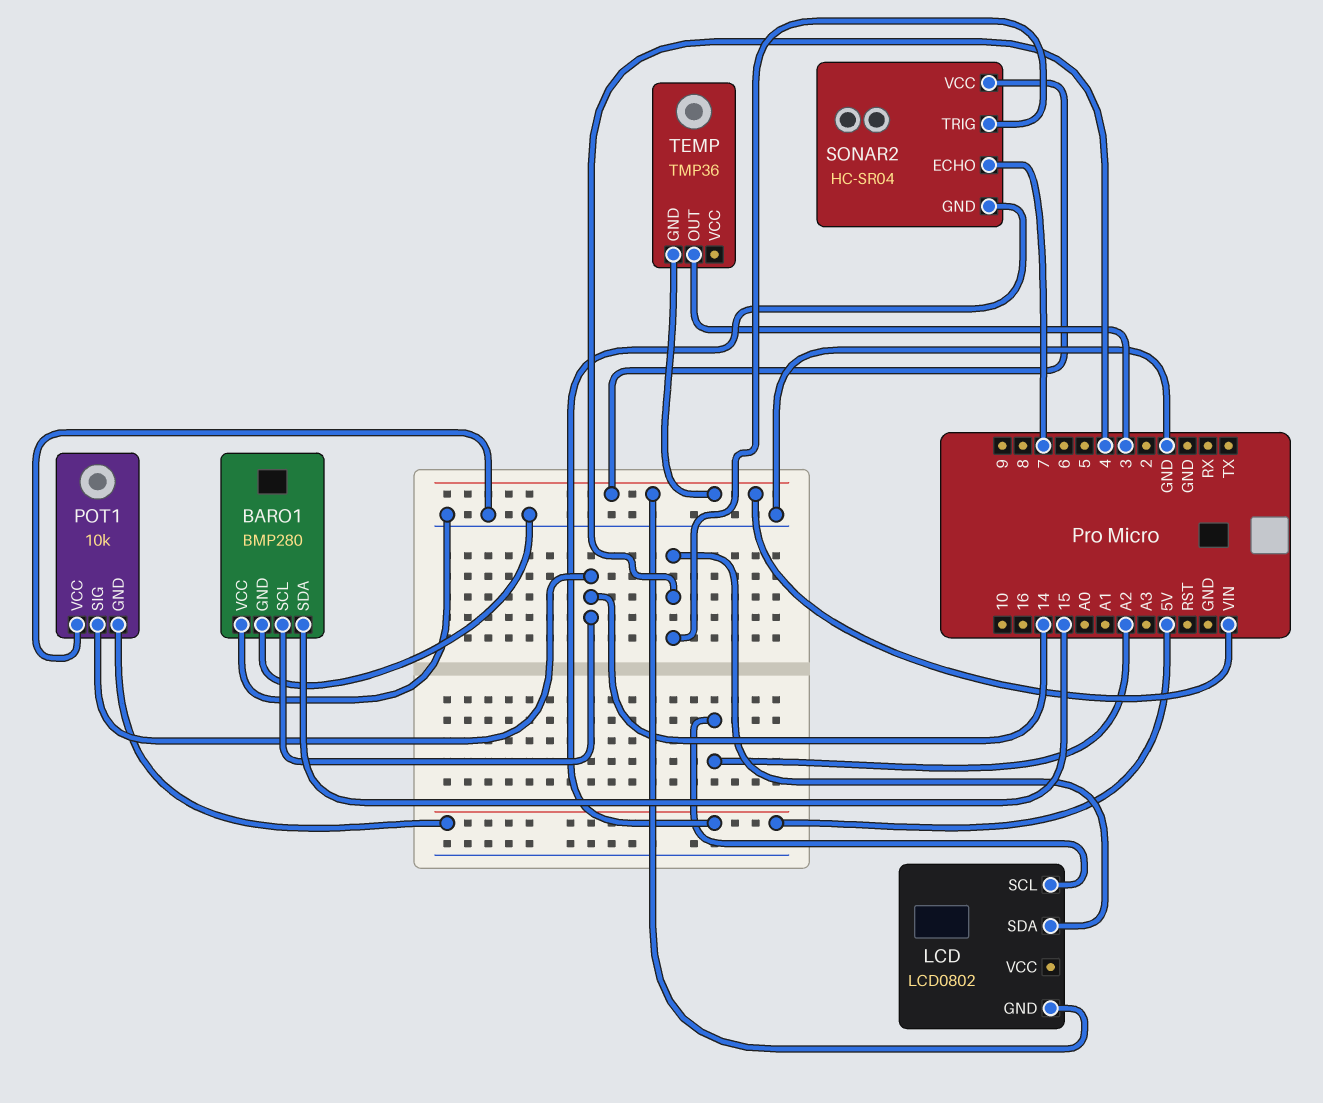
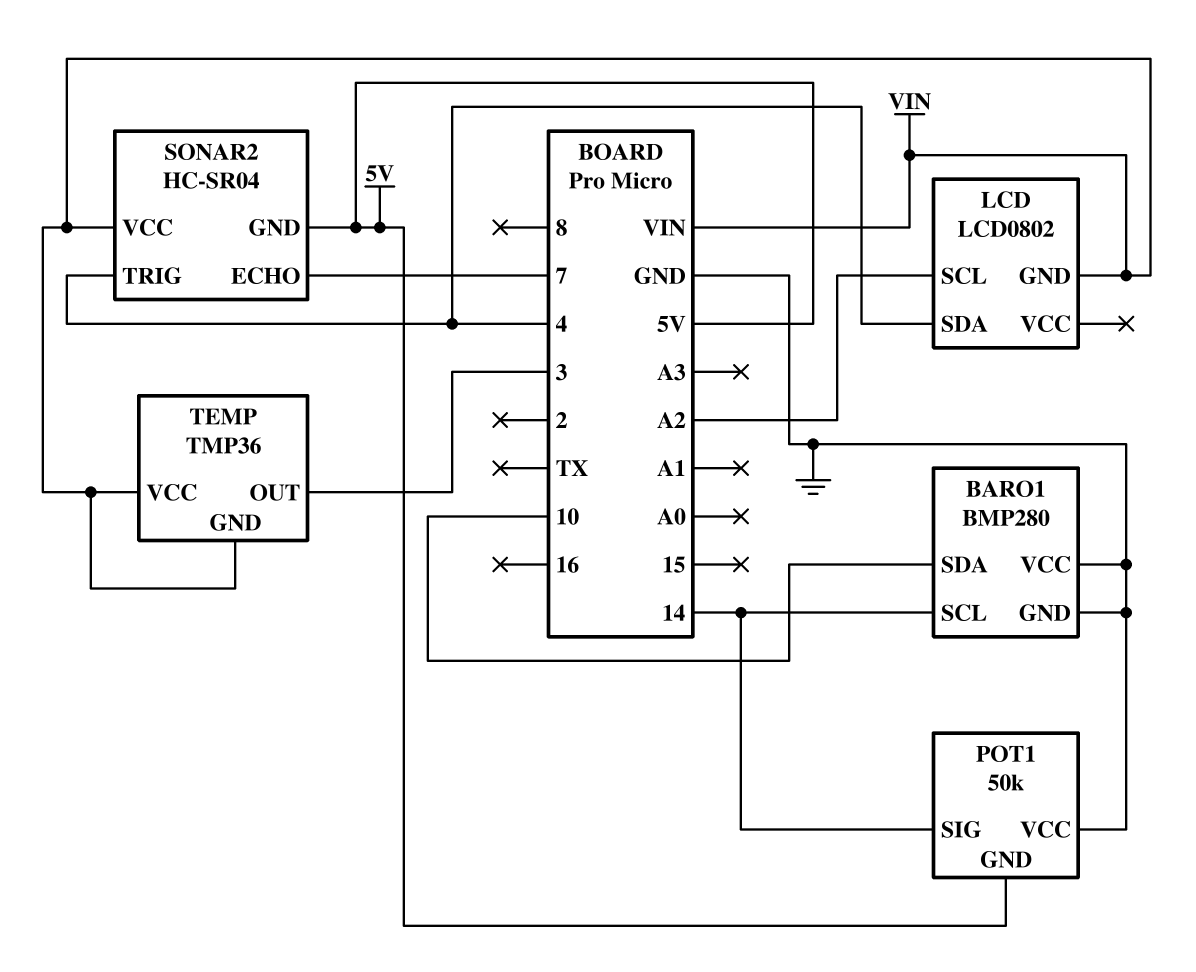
BARO1 pin SDA: 15 -> 10
POT1: 10k -> 50k
TEMP pin VCC: none -> VIN

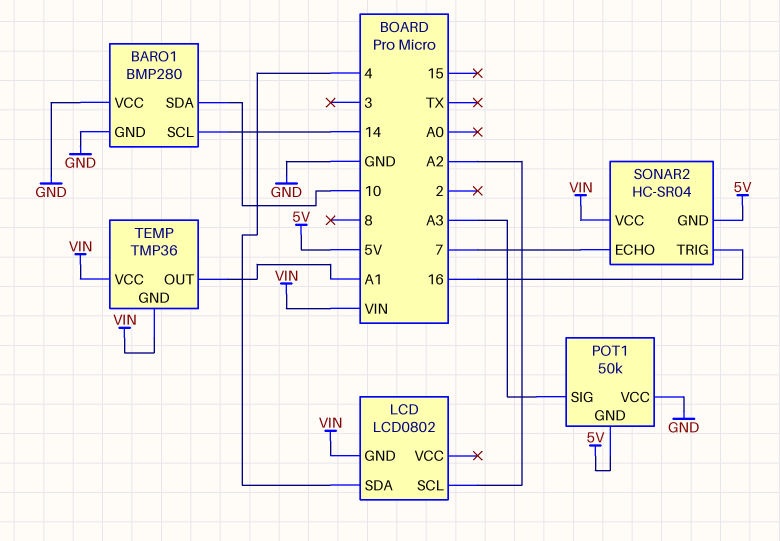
POT1 pin SIG: 14 -> A3
SONAR2 pin TRIG: 4 -> 16
TEMP pin OUT: 3 -> A1

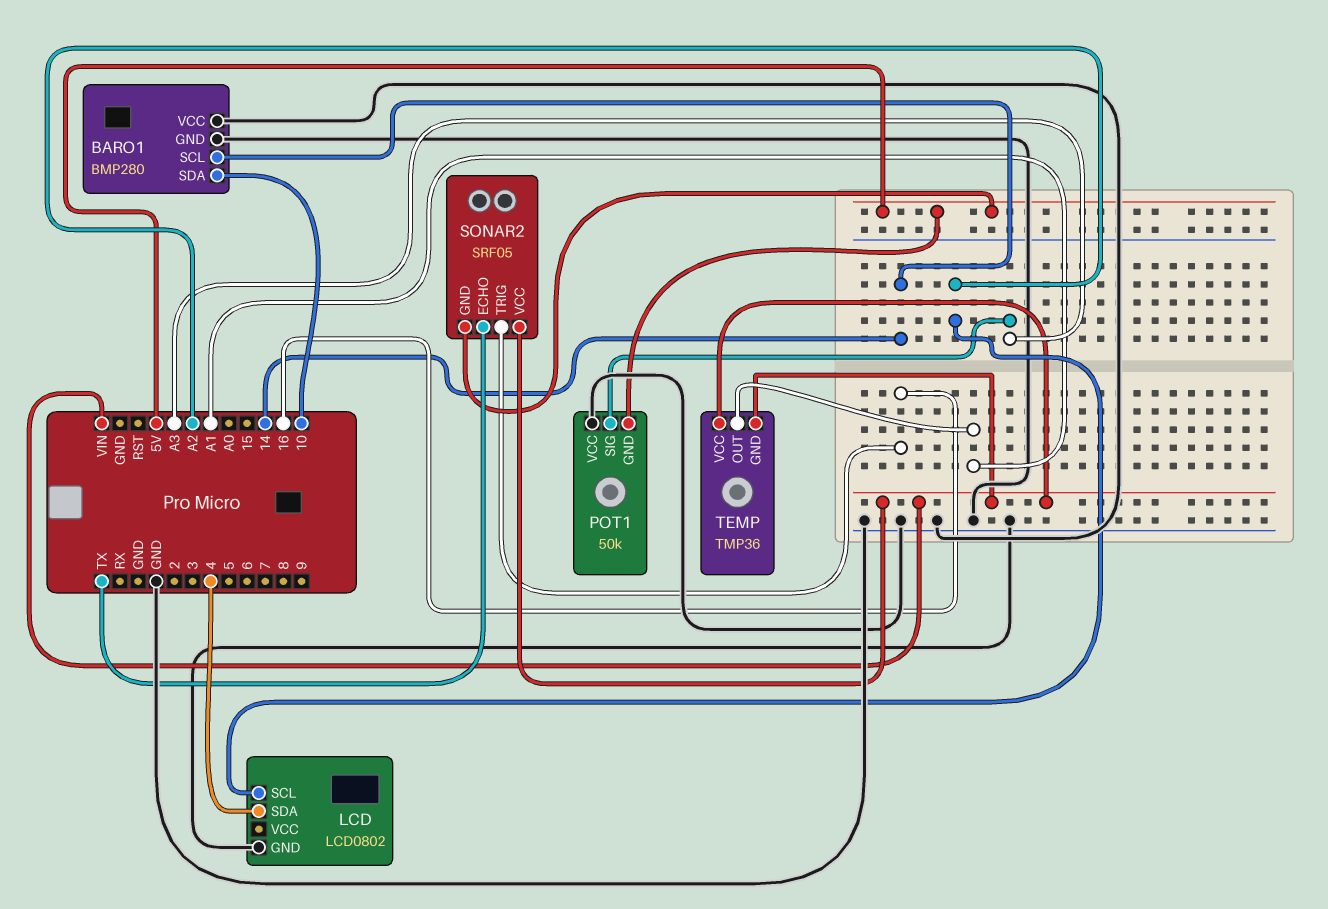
LCD pin GND: VIN -> GND
SONAR2: HC-SR04 -> SRF05
SONAR2 pin ECHO: 7 -> TX

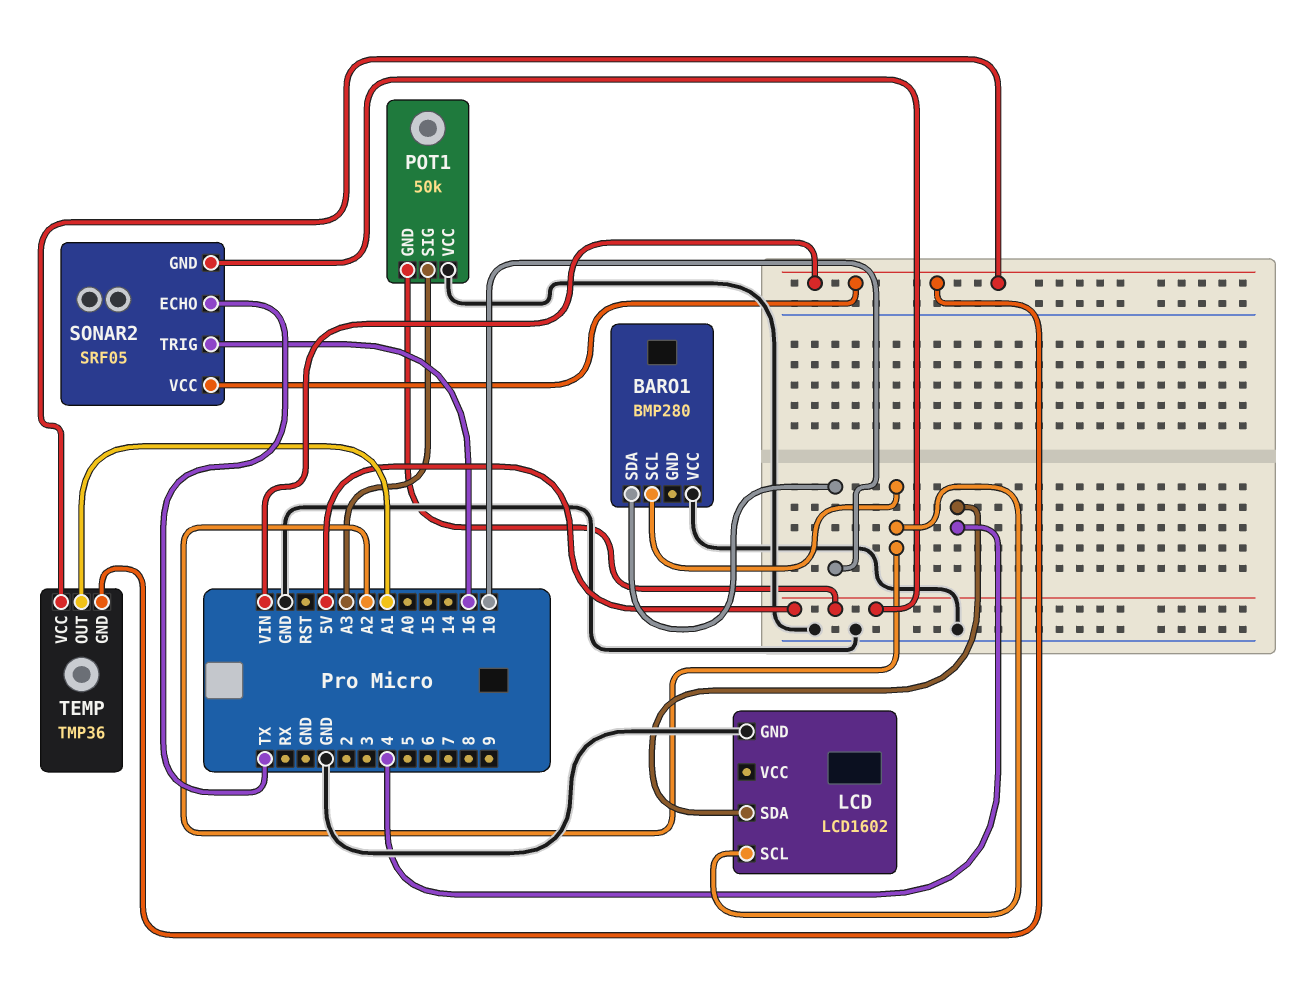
BARO1 pin GND: GND -> none
BARO1 pin SCL: 14 -> A2
LCD: LCD0802 -> LCD1602

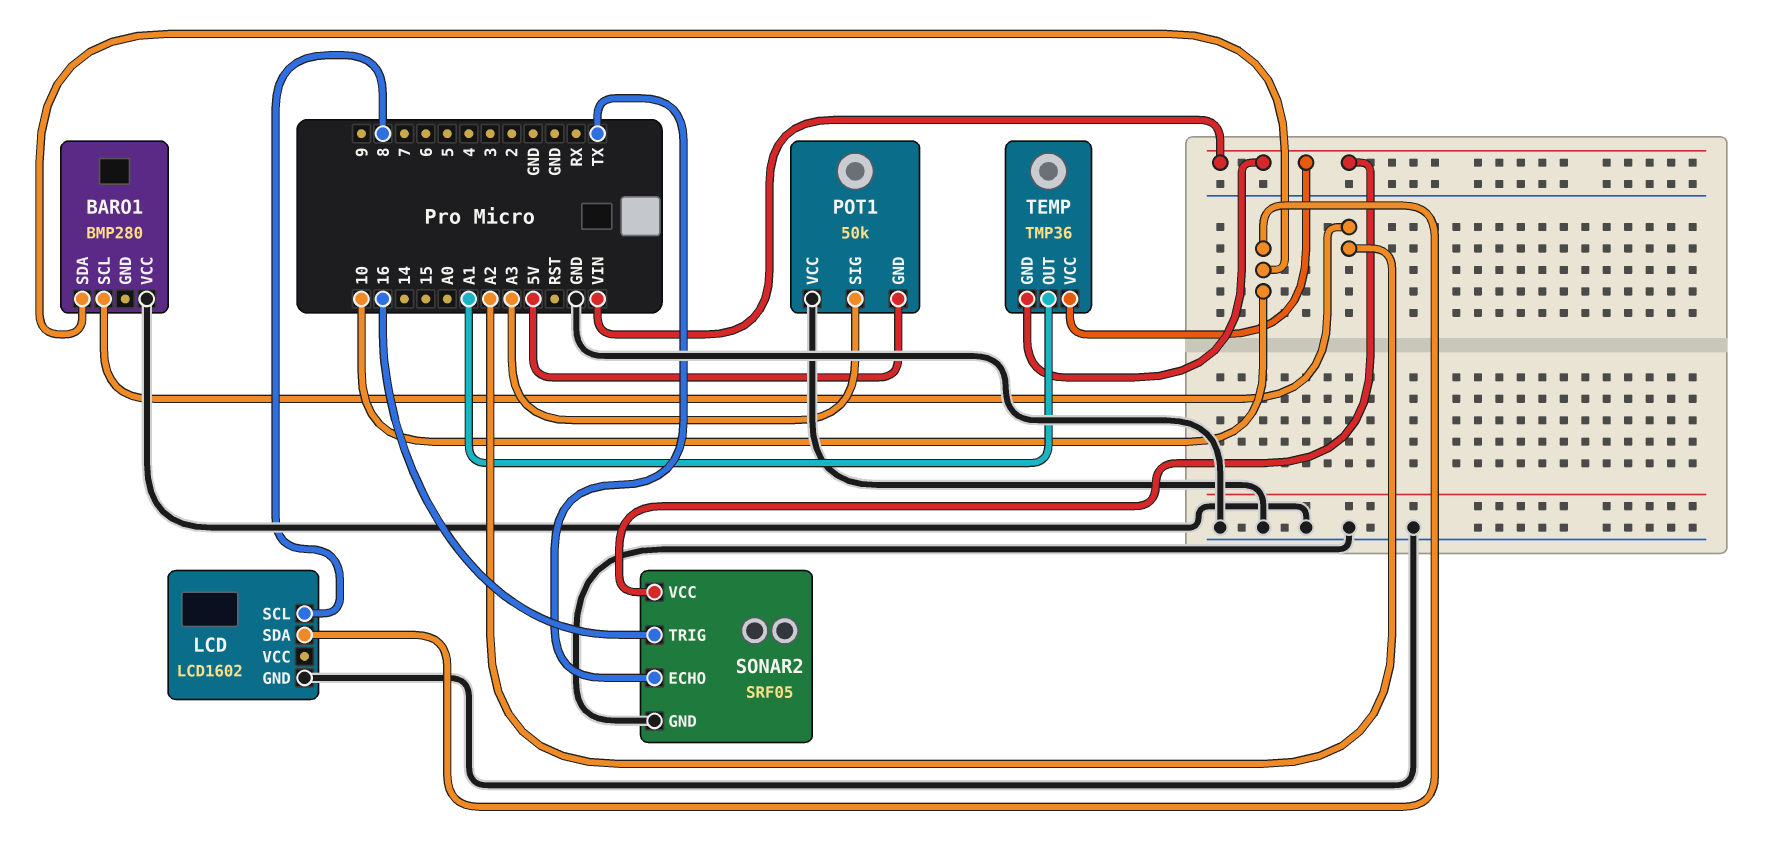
LCD pin SCL: A2 -> 8
LCD pin SDA: 4 -> 10
SONAR2 pin GND: 5V -> GND

